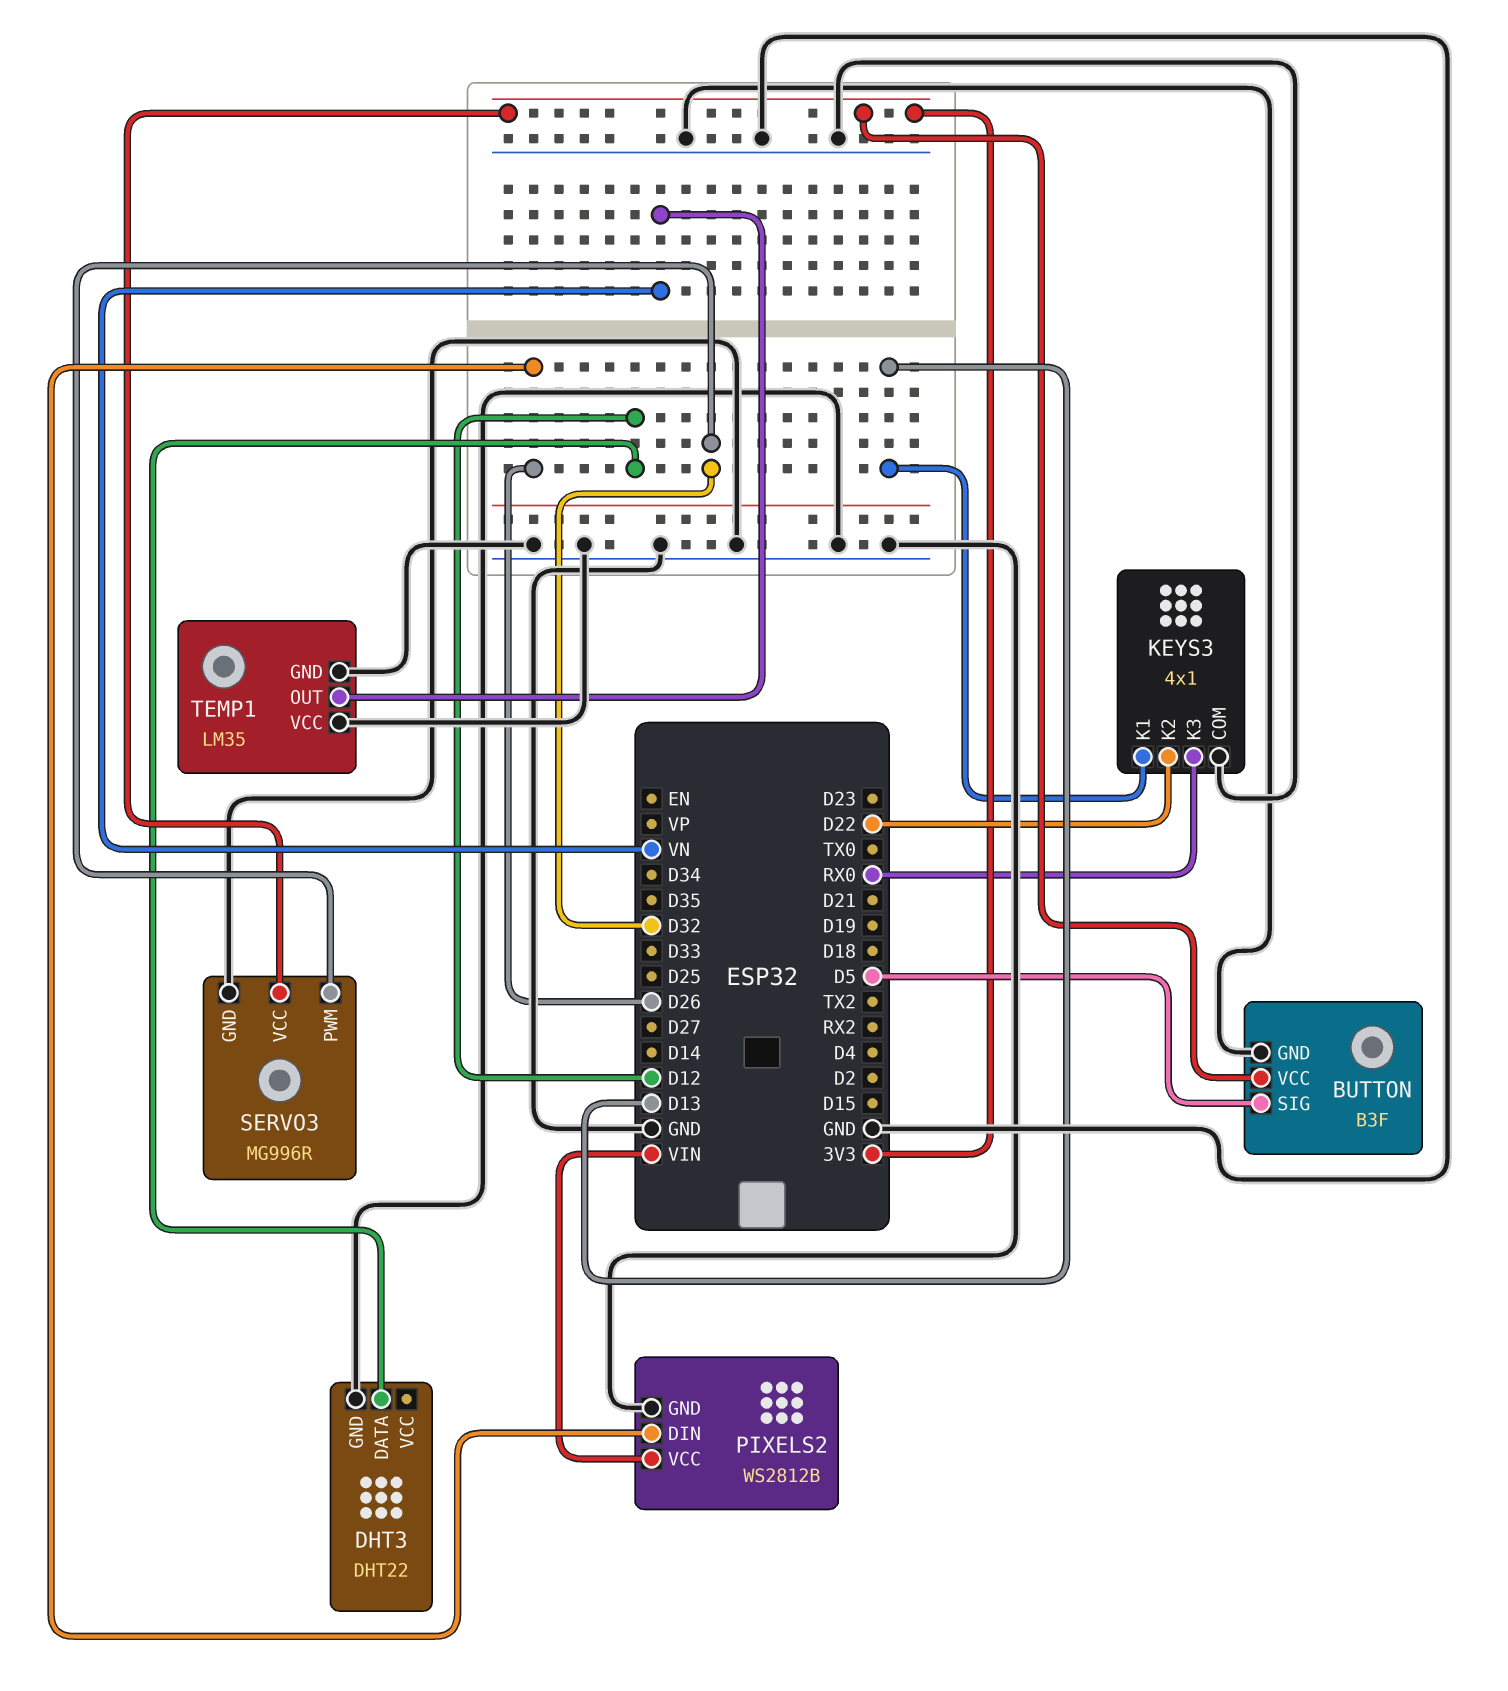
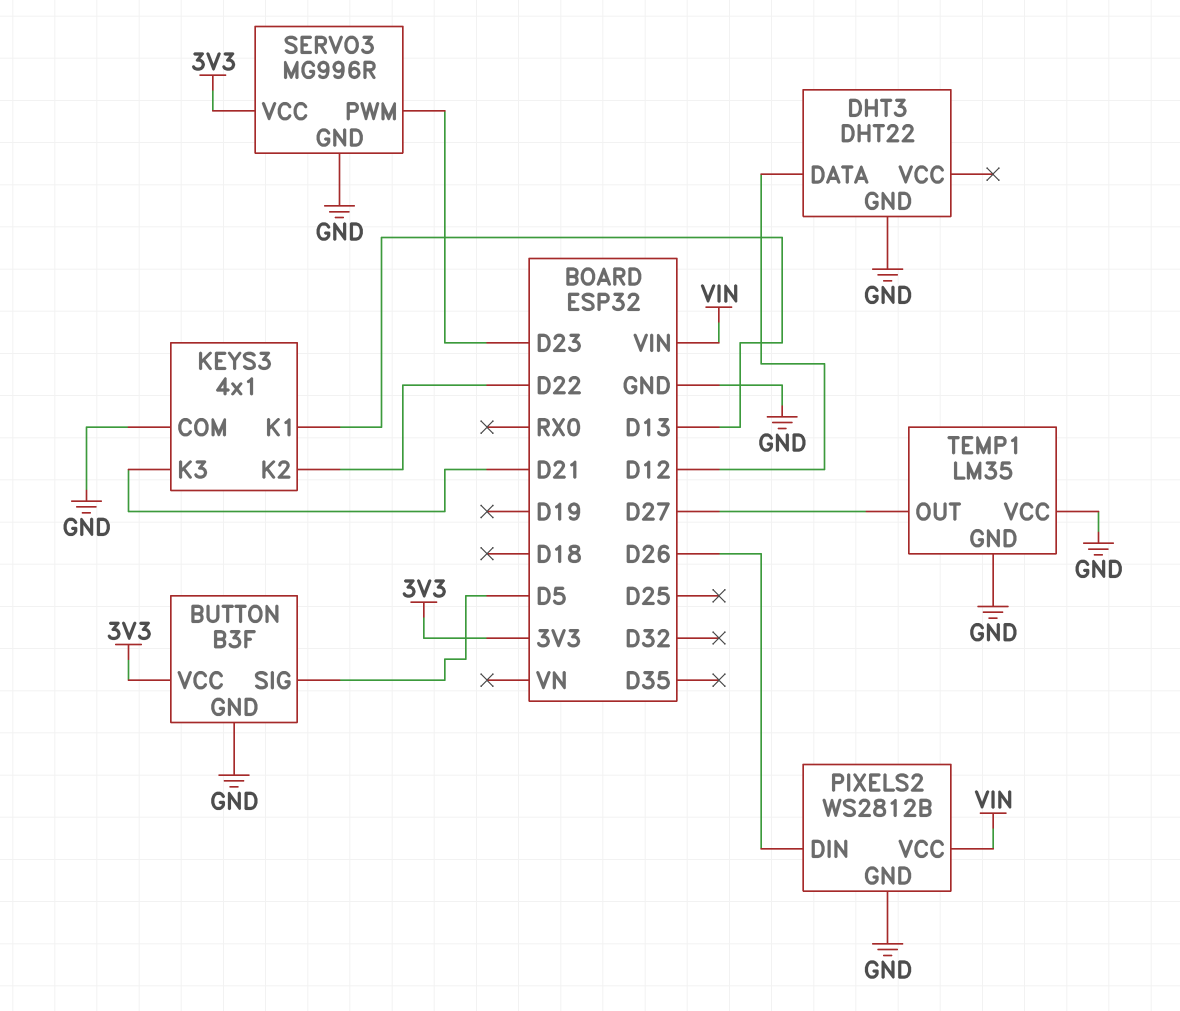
KEYS3 pin K3: RX0 -> D21
SERVO3 pin PWM: D32 -> D23
TEMP1 pin OUT: VN -> D27

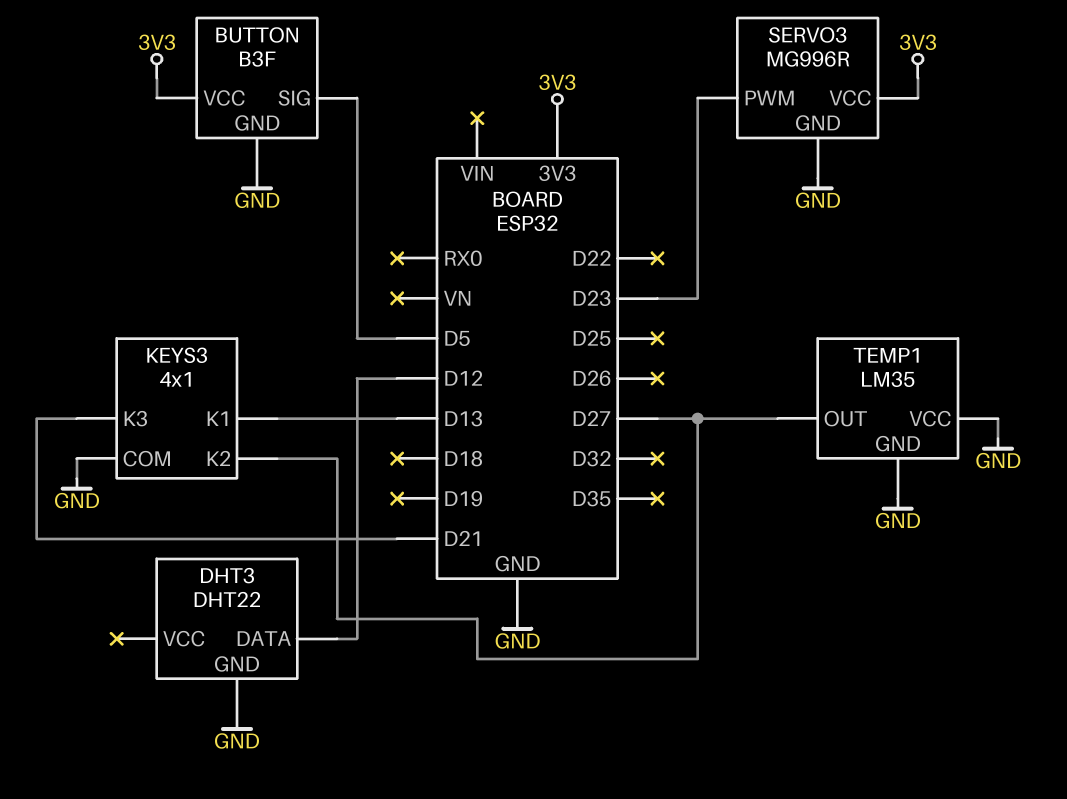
KEYS3 pin K2: D22 -> D27
PIXELS2: WS2812B -> none
PIXELS2 pin DIN: D26 -> none
PIXELS2 pin GND: GND -> none
PIXELS2 pin VCC: VIN -> none

